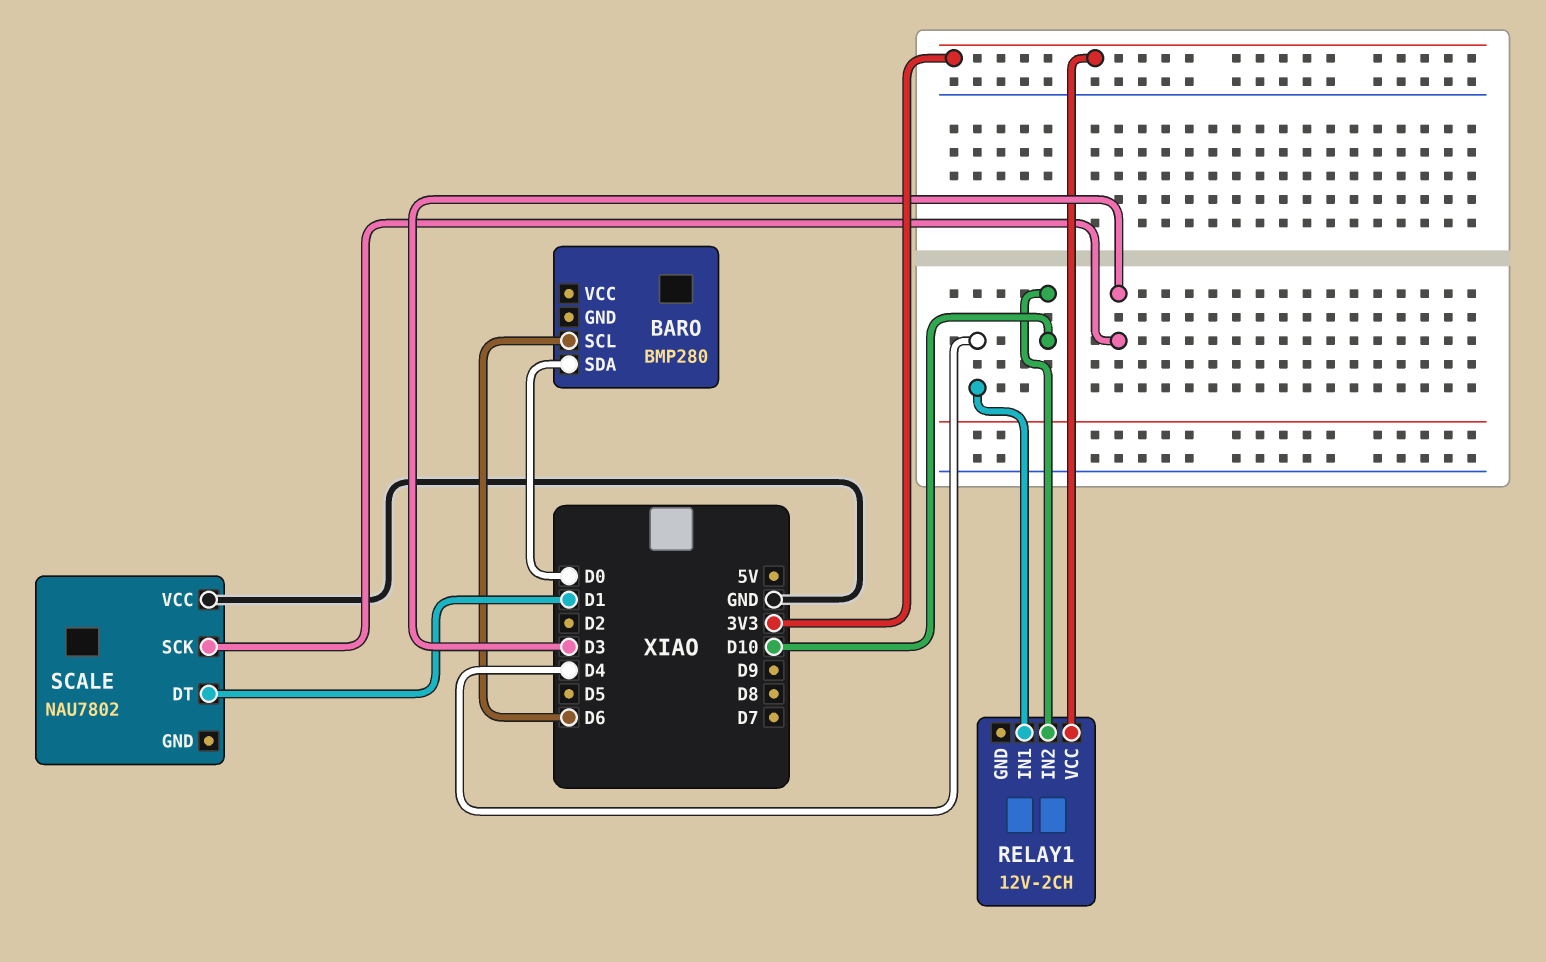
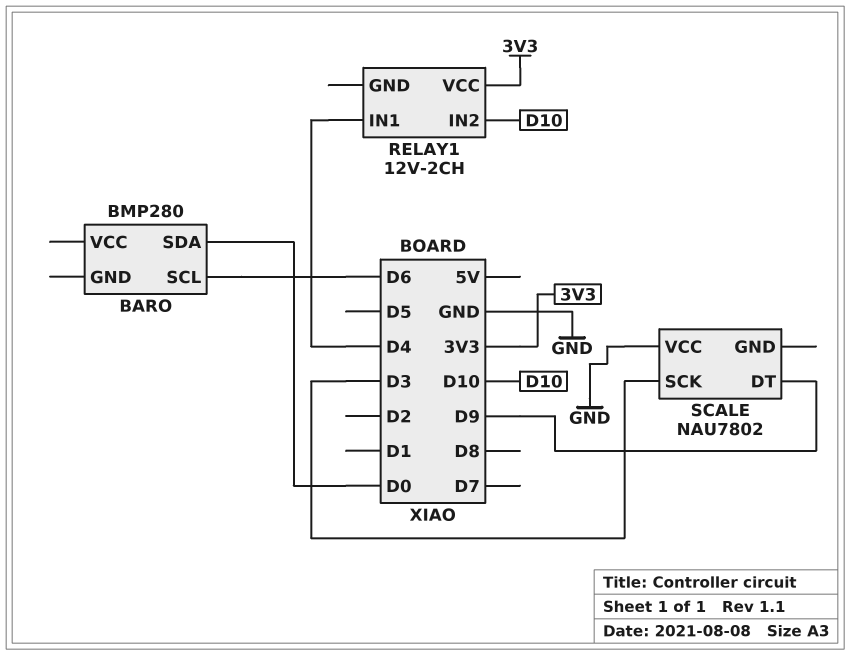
SCALE pin DT: D1 -> D9

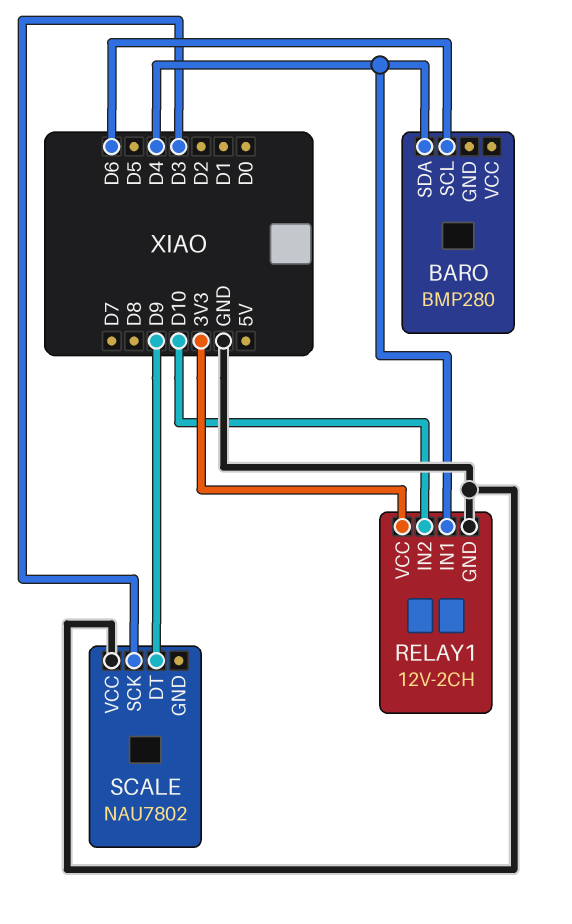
BARO pin SDA: D0 -> D4
RELAY1 pin GND: none -> GND

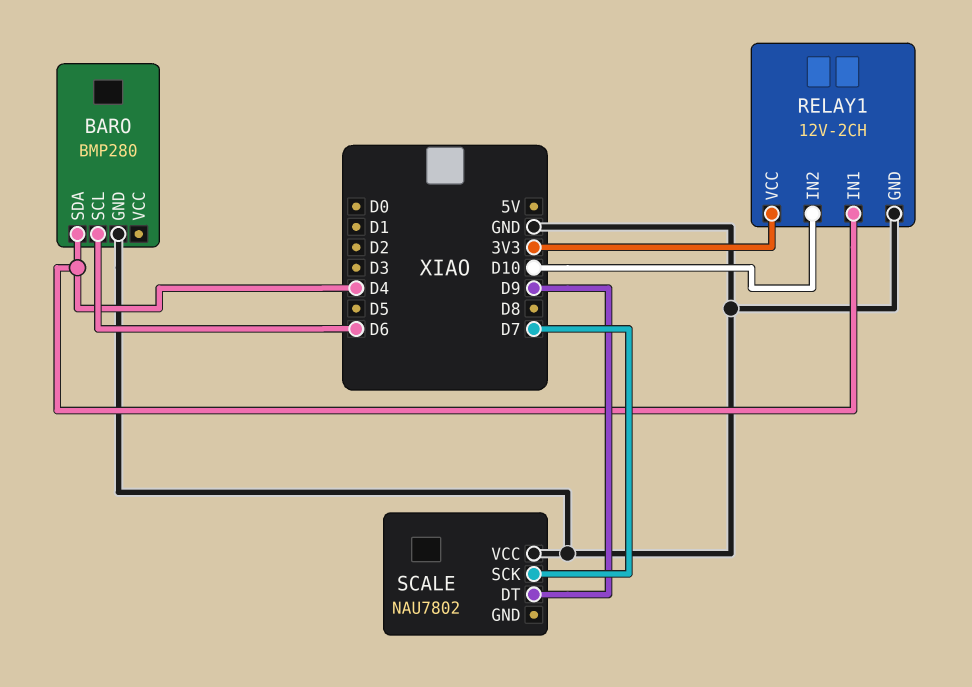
BARO pin GND: none -> GND
SCALE pin SCK: D3 -> D7

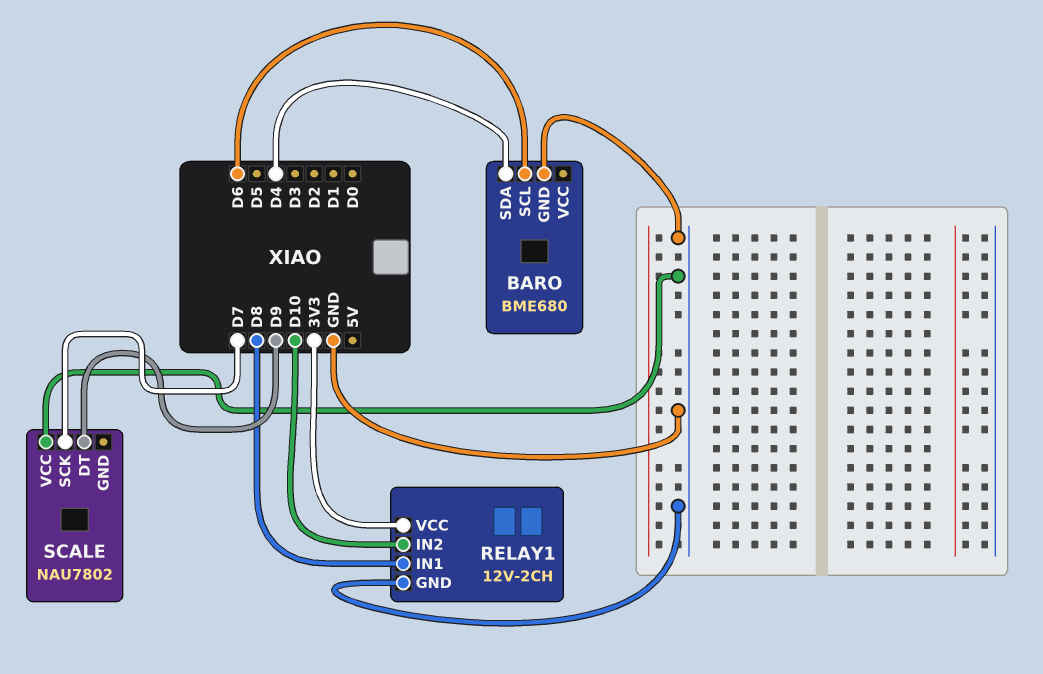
BARO: BMP280 -> BME680
RELAY1 pin IN1: D4 -> D8

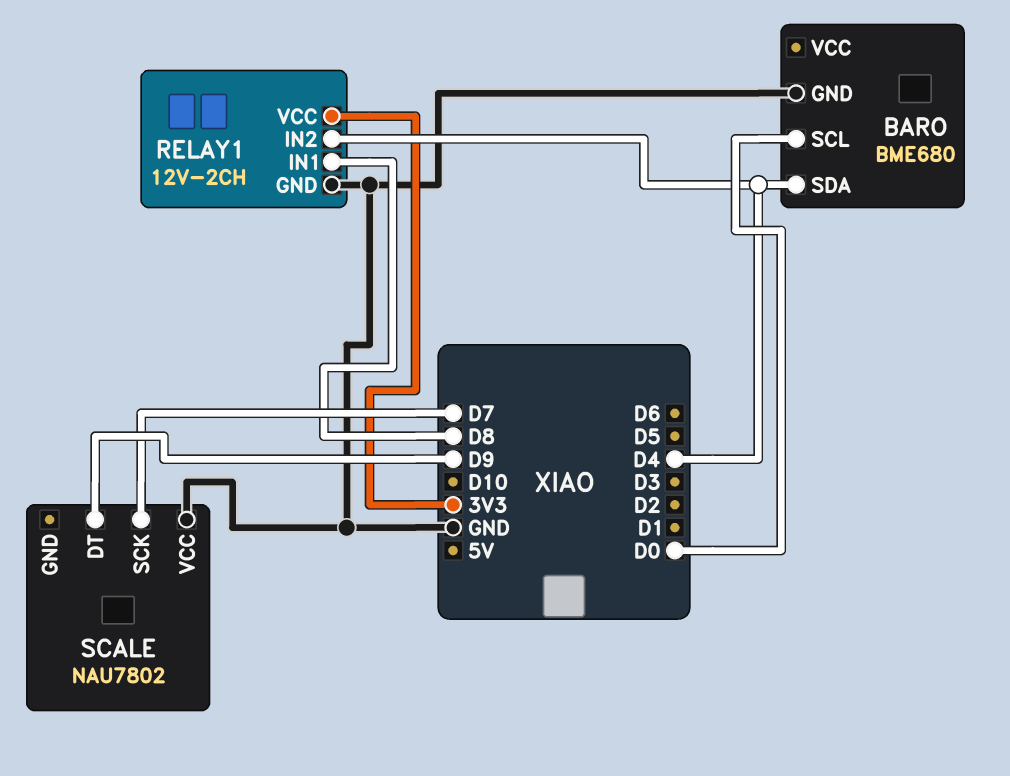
BARO pin SCL: D6 -> D0
RELAY1 pin IN2: D10 -> D4

